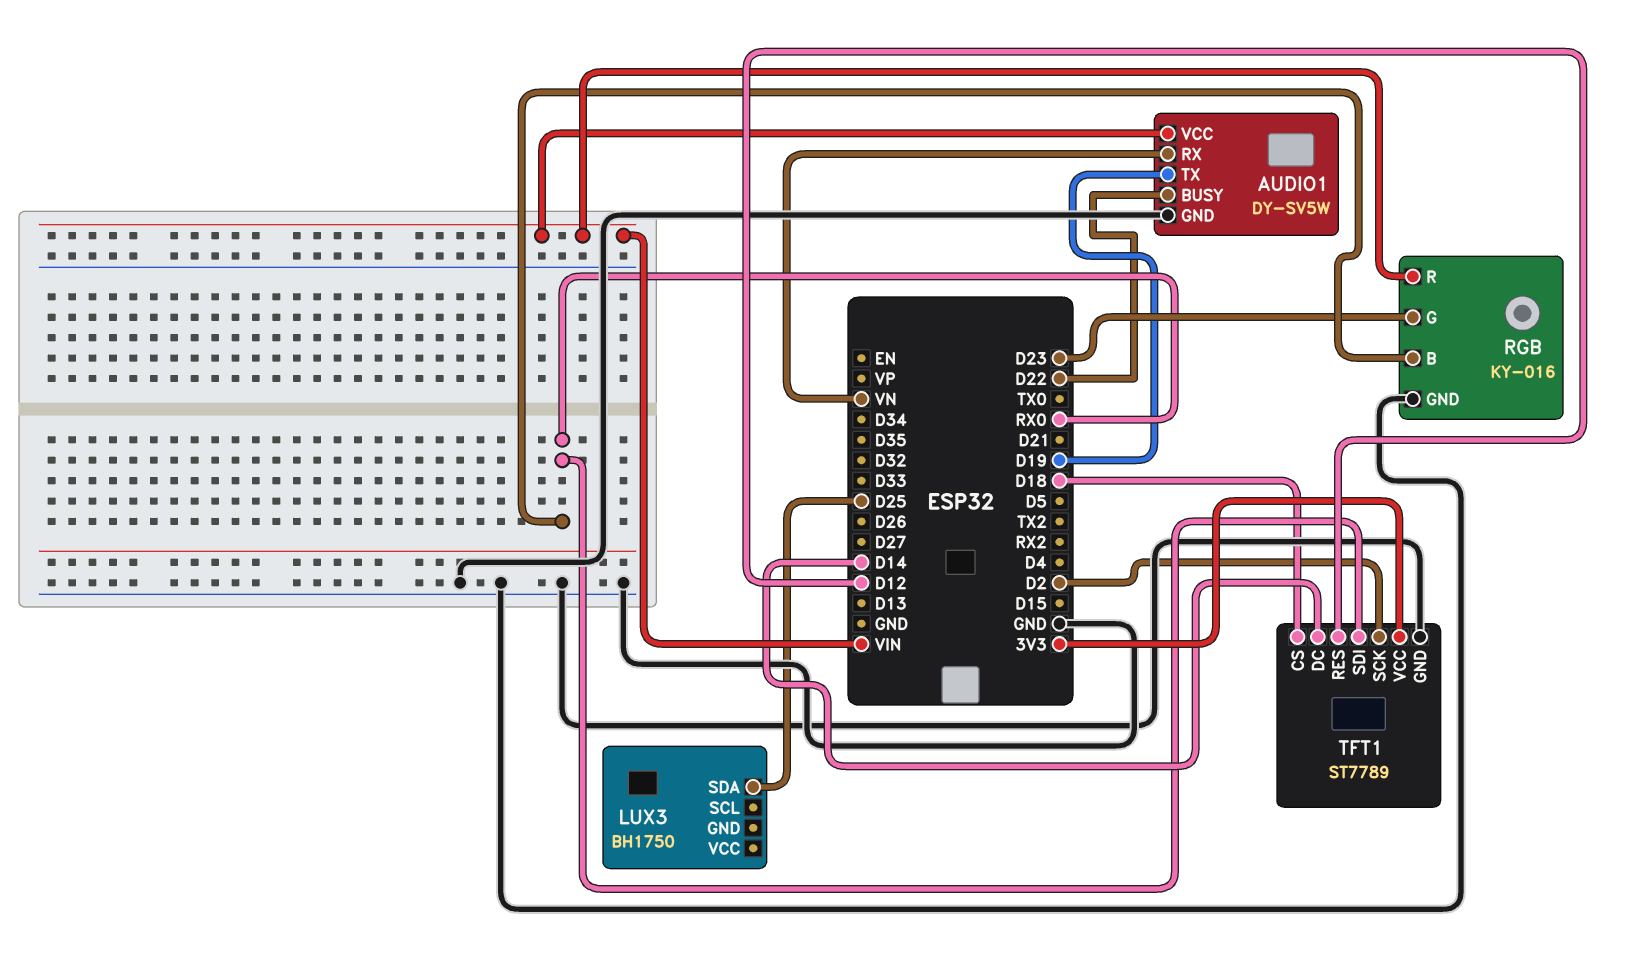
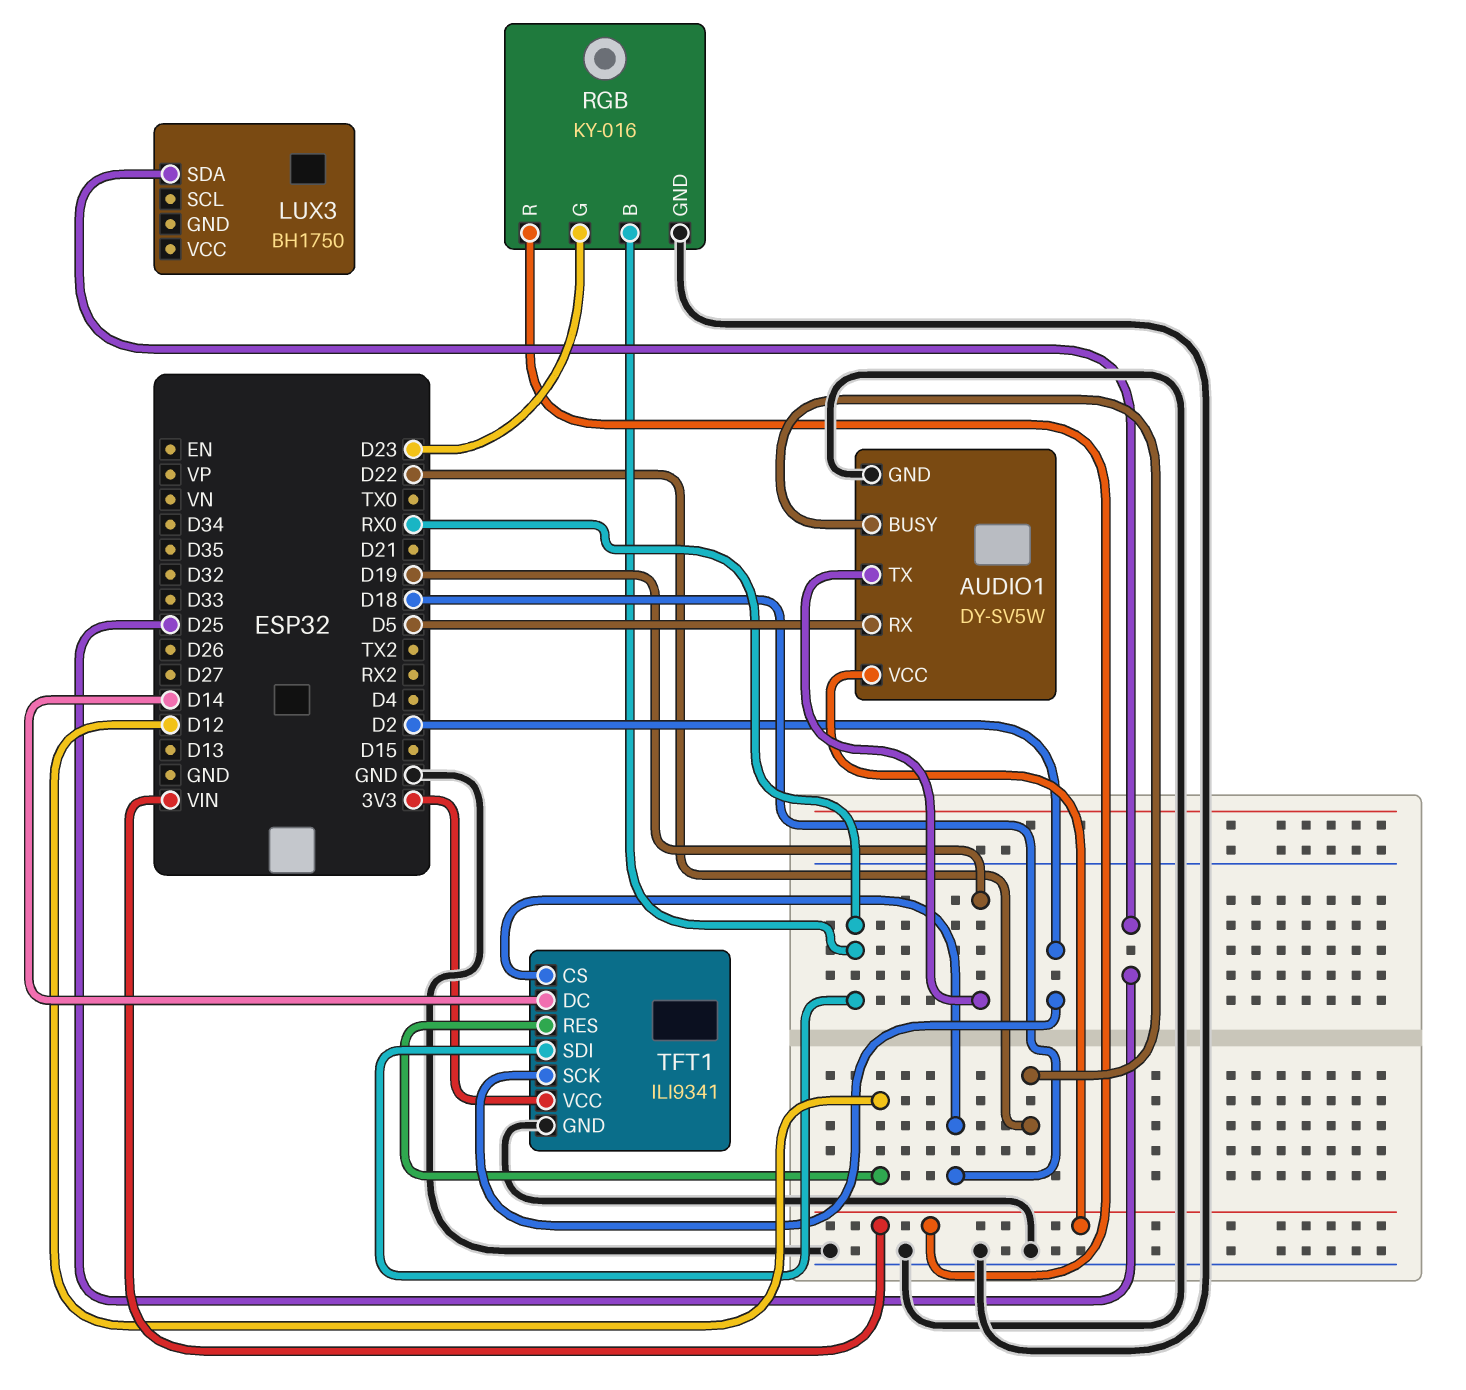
AUDIO1 pin RX: VN -> D5
TFT1: ST7789 -> ILI9341

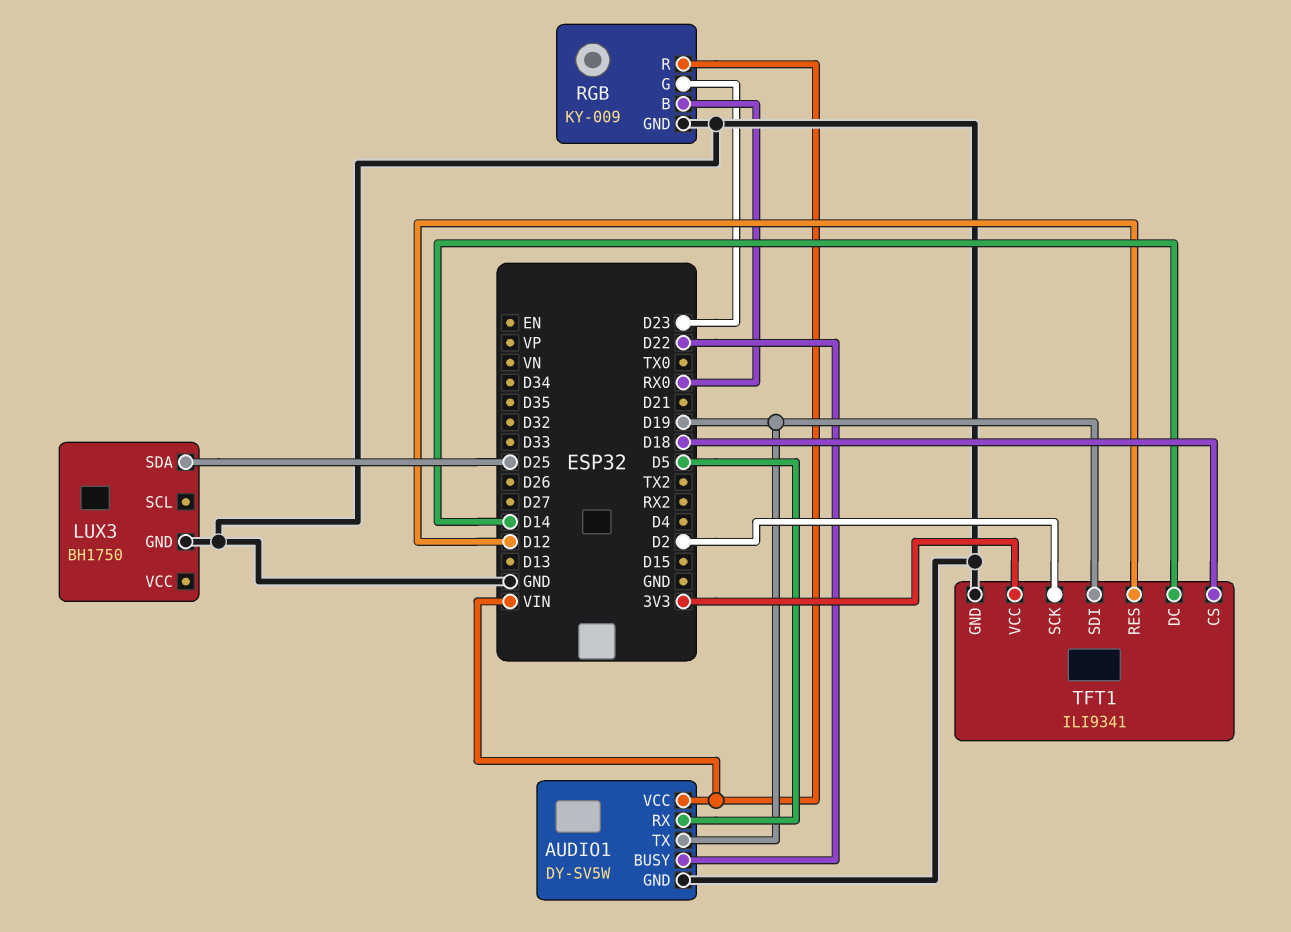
LUX3 pin GND: none -> GND
RGB: KY-016 -> KY-009
TFT1 pin SDI: RX0 -> D19

